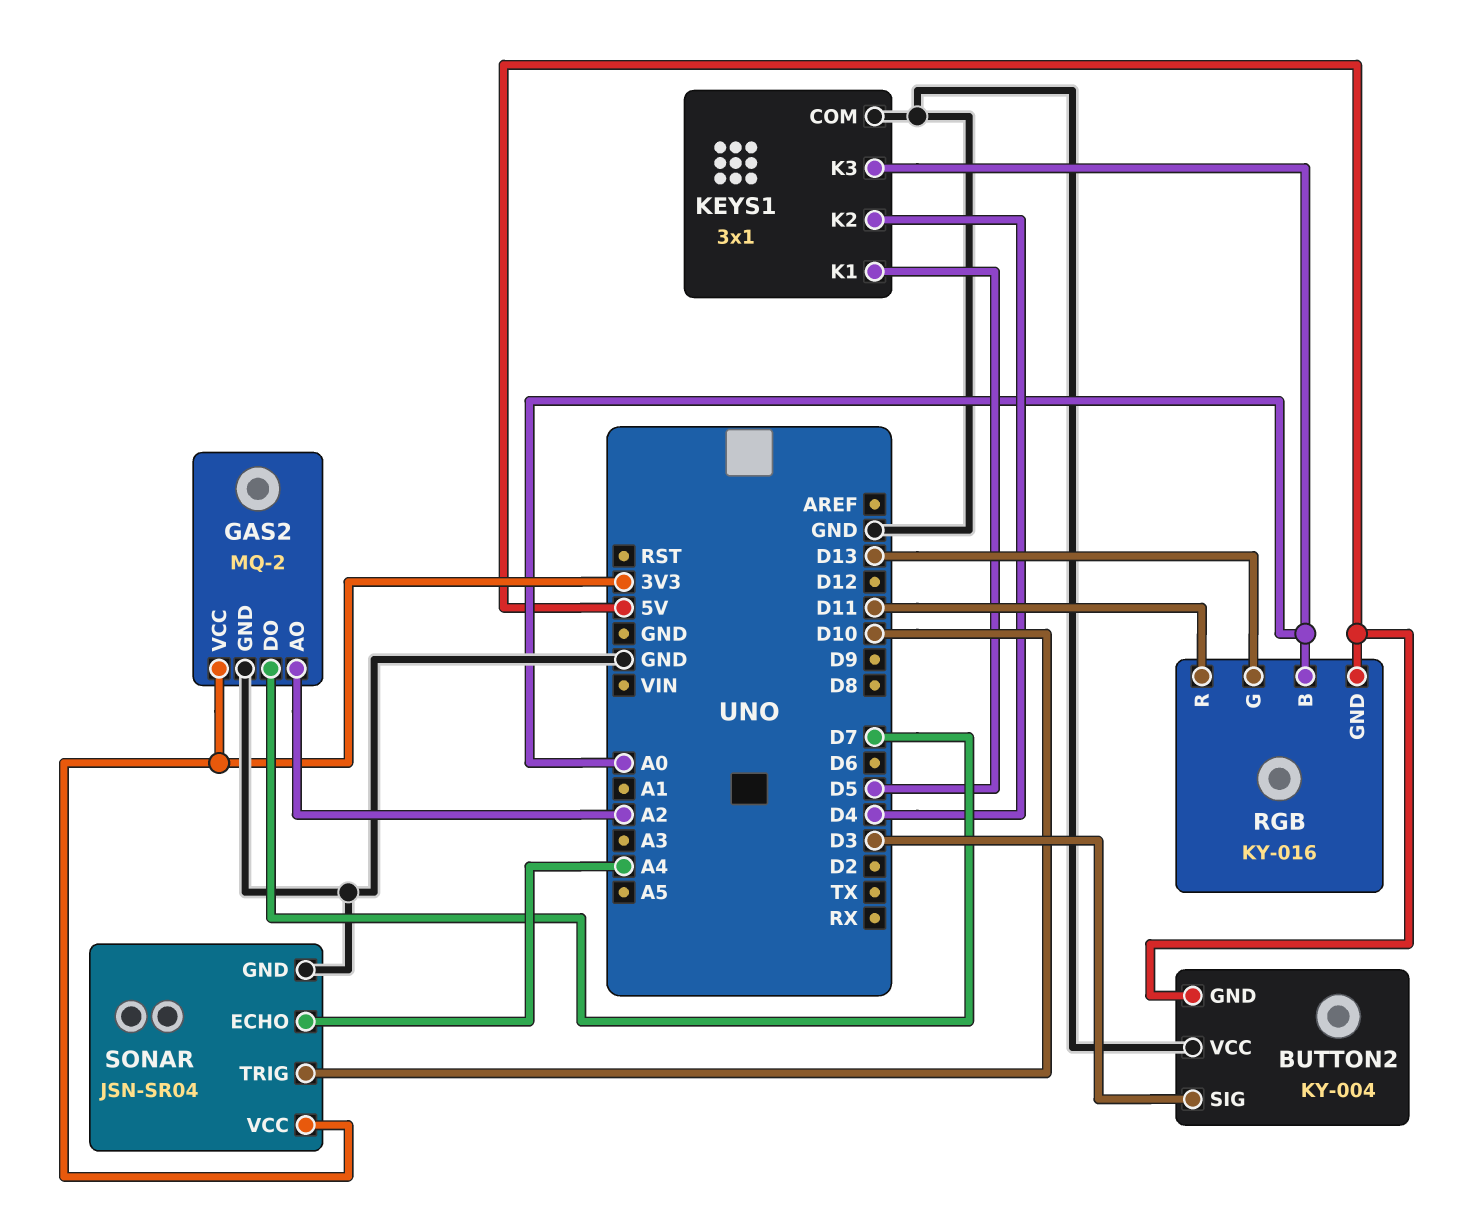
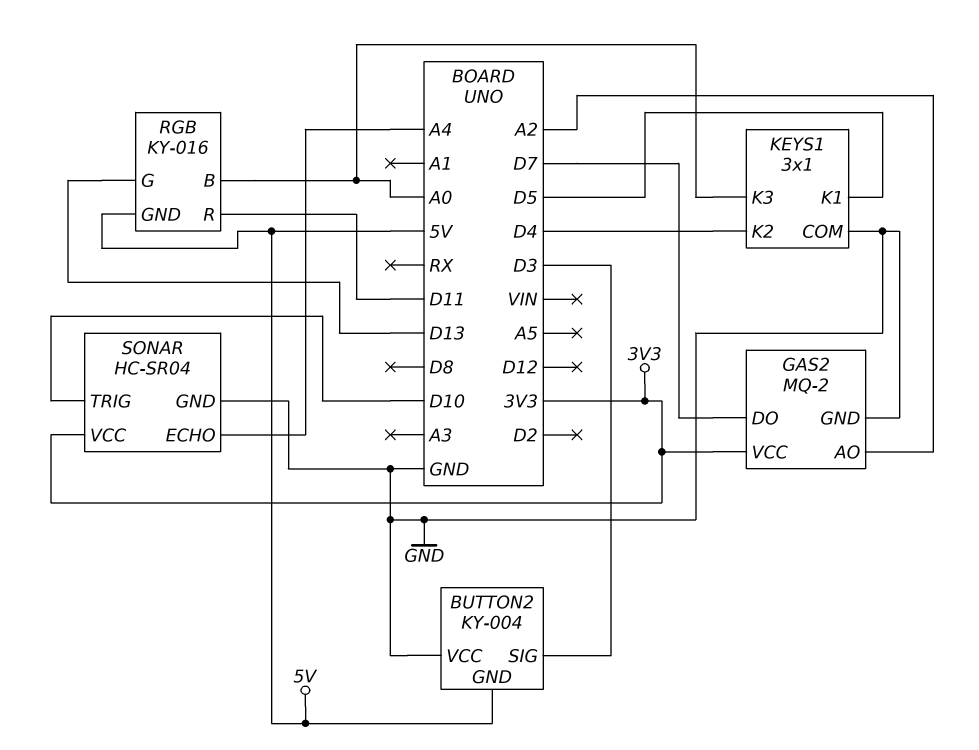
SONAR: JSN-SR04 -> HC-SR04

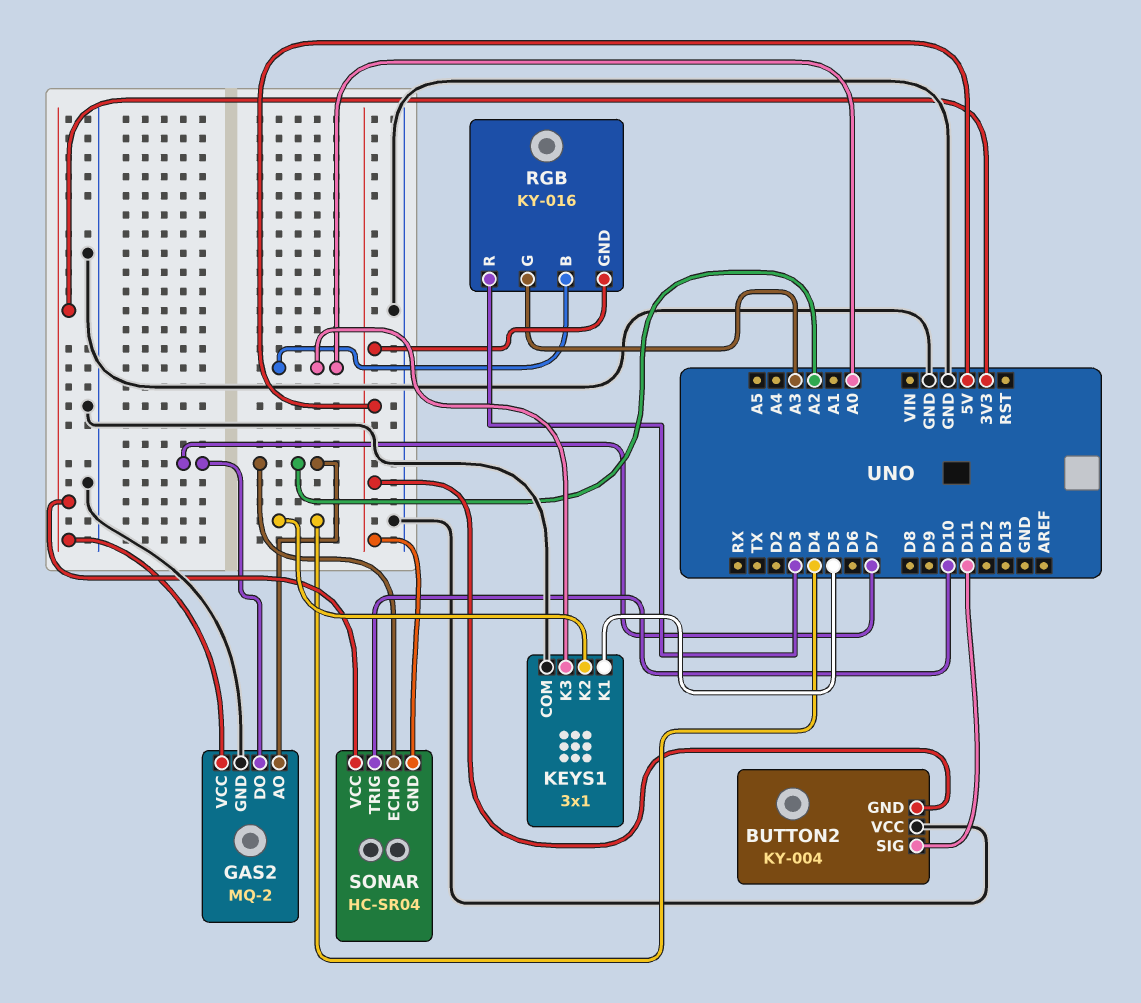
BUTTON2 pin SIG: D3 -> D11
RGB pin G: D13 -> A3
RGB pin R: D11 -> D3
SONAR pin ECHO: A4 -> A2
SONAR pin GND: GND -> 5V

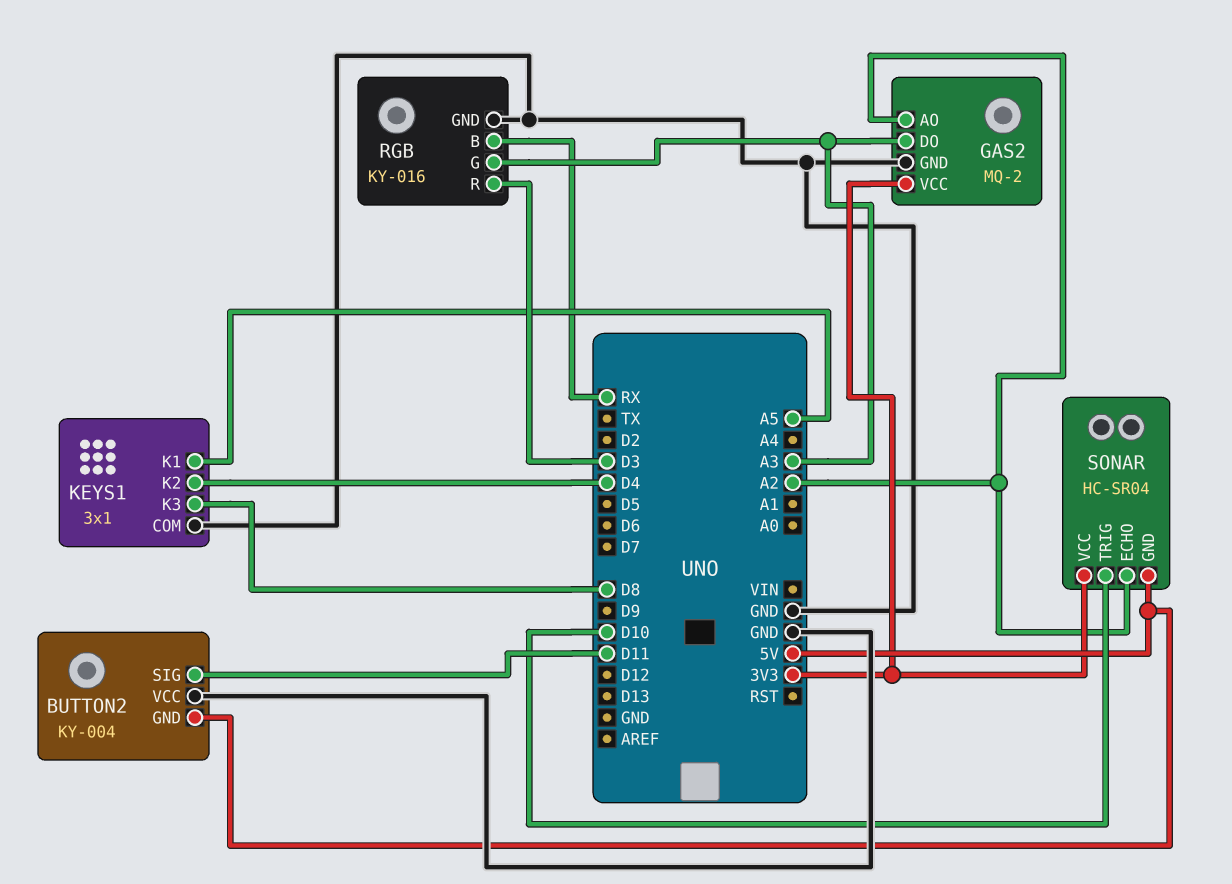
GAS2 pin DO: D7 -> A3
KEYS1 pin K1: D5 -> A5
KEYS1 pin K3: A0 -> D8
RGB pin B: A0 -> RX
RGB pin GND: 5V -> GND

